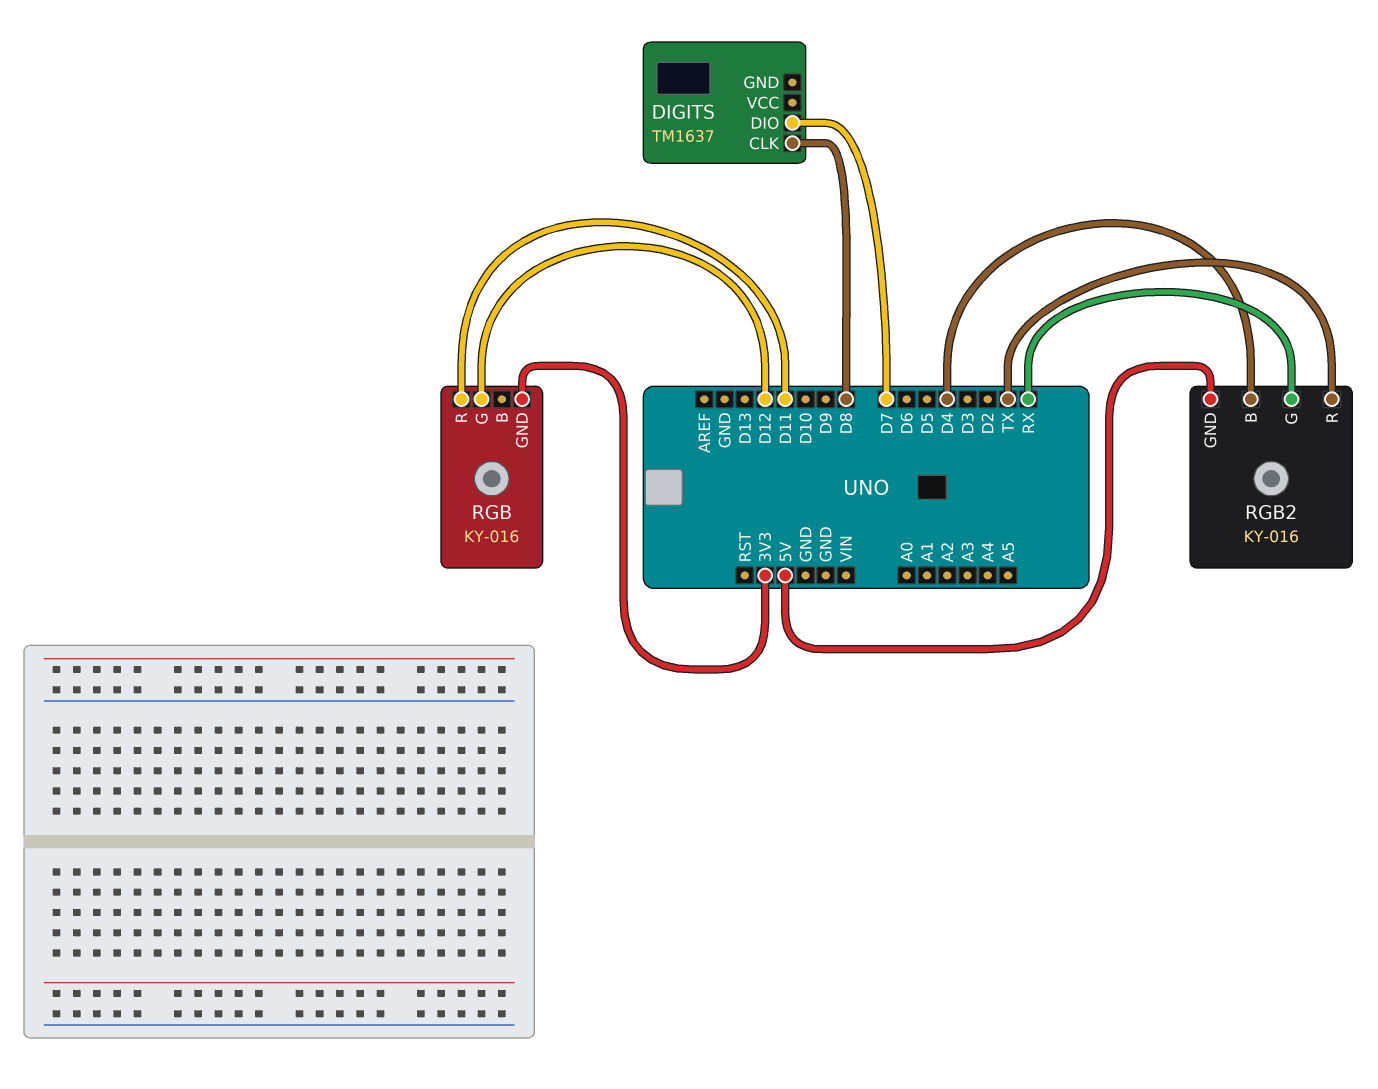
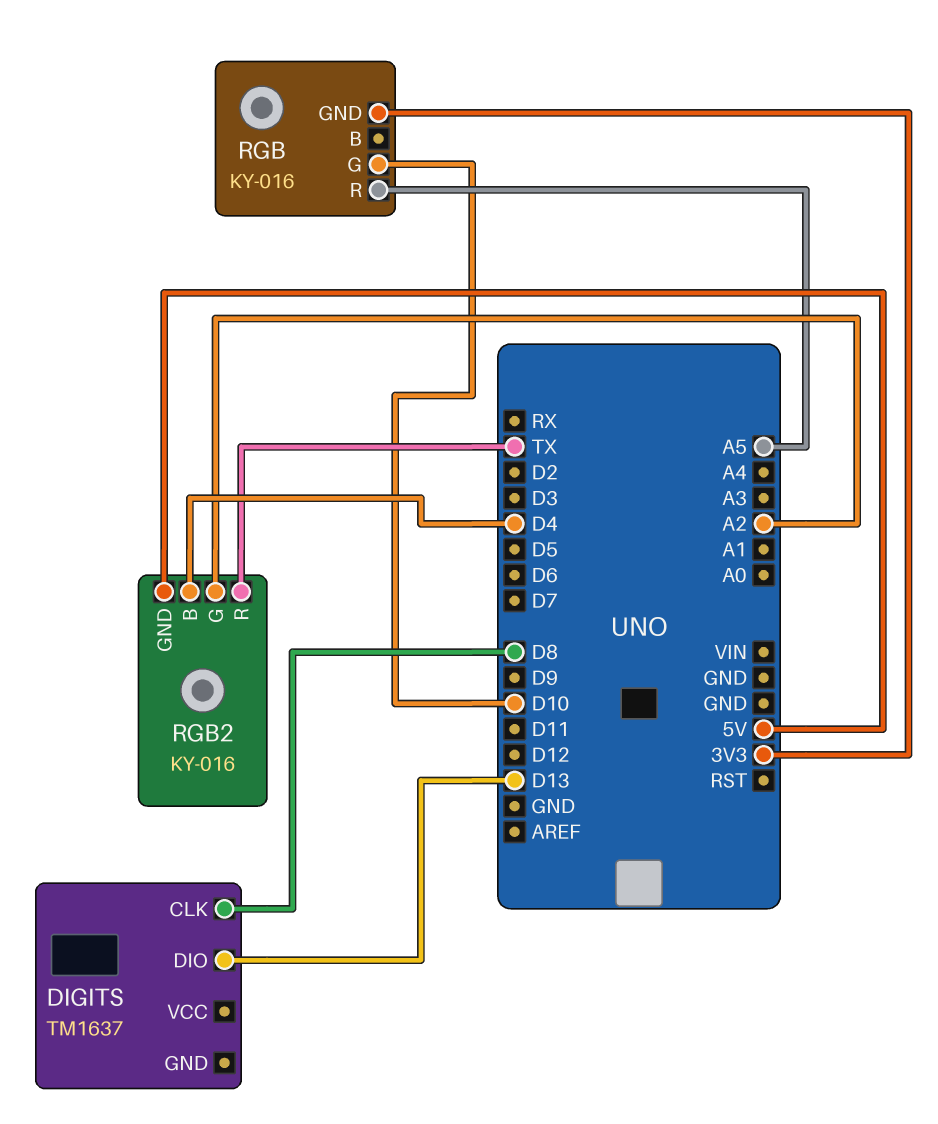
DIGITS pin DIO: D7 -> D13
RGB pin G: D12 -> D10
RGB pin R: D11 -> A5
RGB2 pin G: RX -> A2

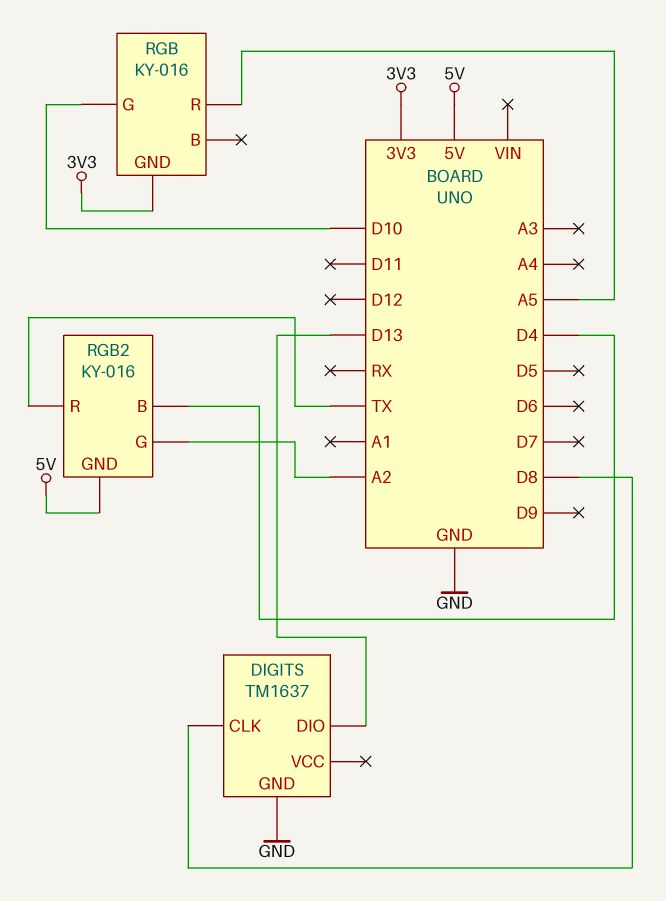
DIGITS pin GND: none -> GND

